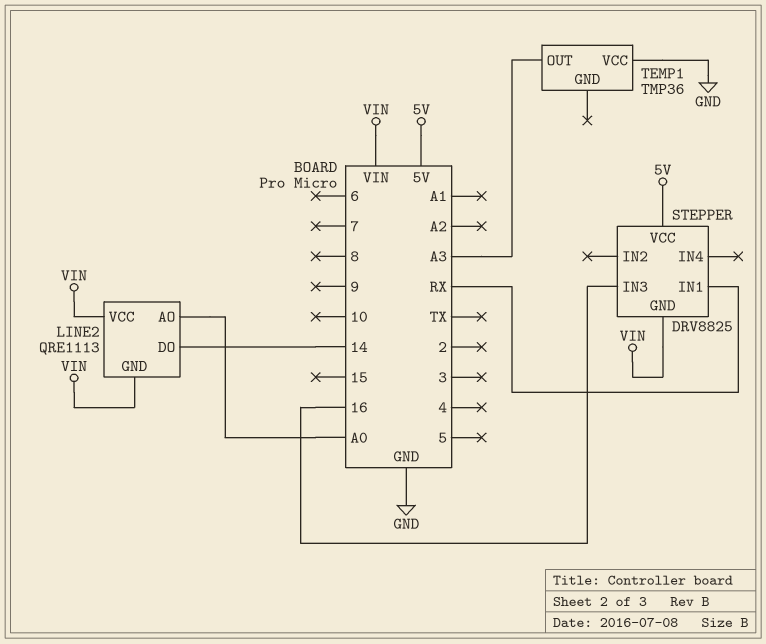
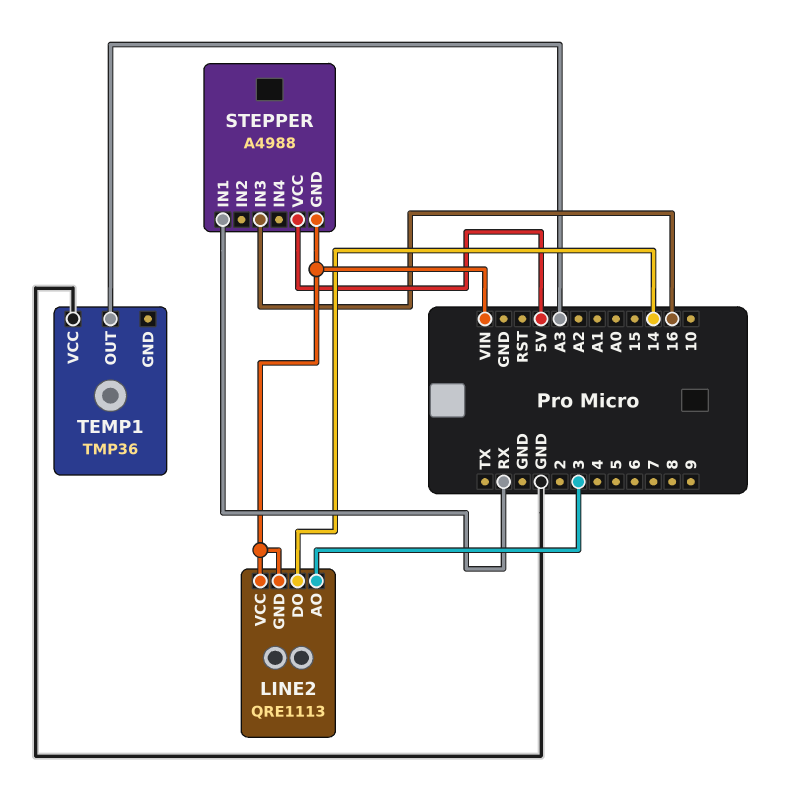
LINE2 pin AO: A0 -> 3
STEPPER: DRV8825 -> A4988

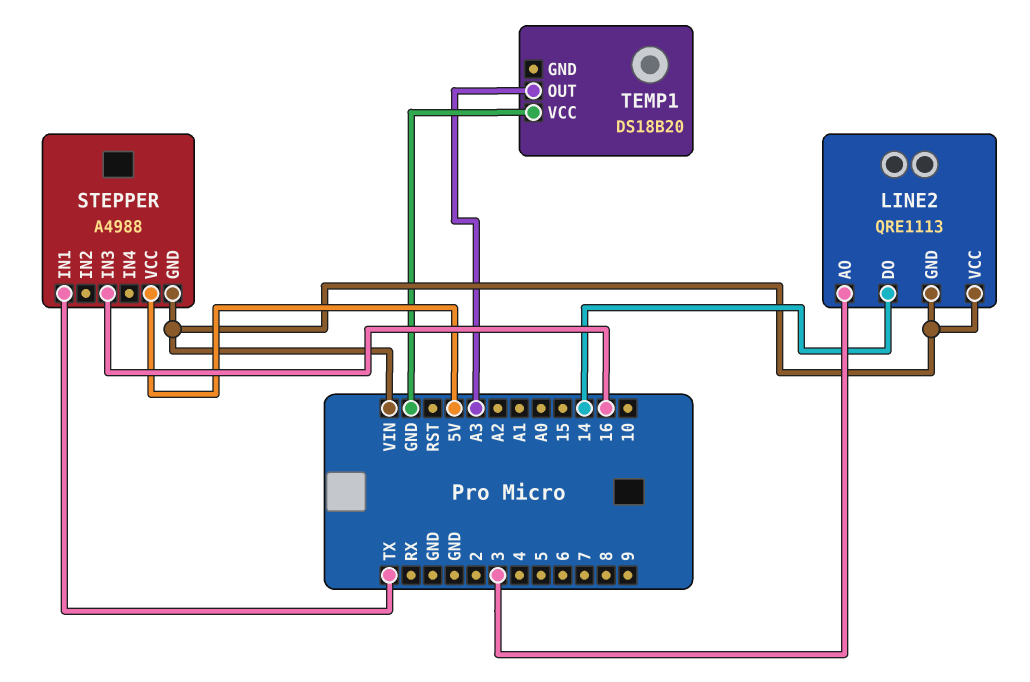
STEPPER pin IN1: RX -> TX
TEMP1: TMP36 -> DS18B20

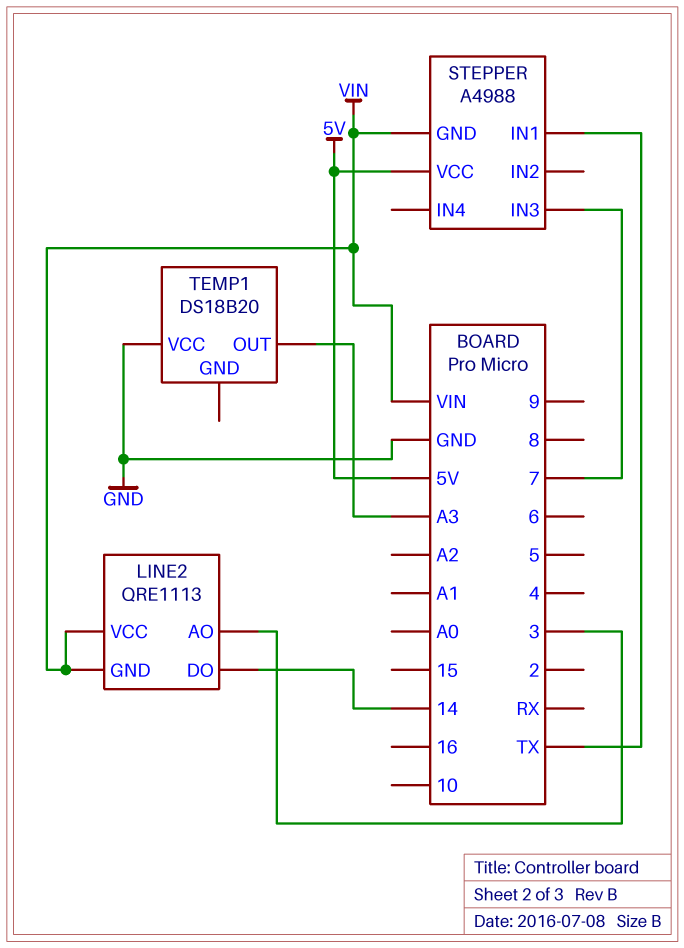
STEPPER pin IN3: 16 -> 7

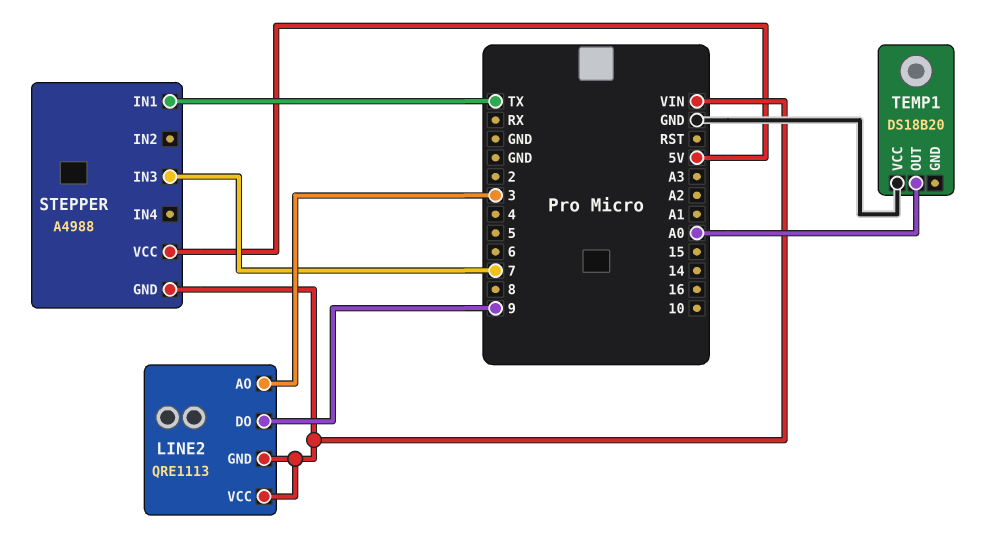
LINE2 pin DO: 14 -> 9
TEMP1 pin OUT: A3 -> A0

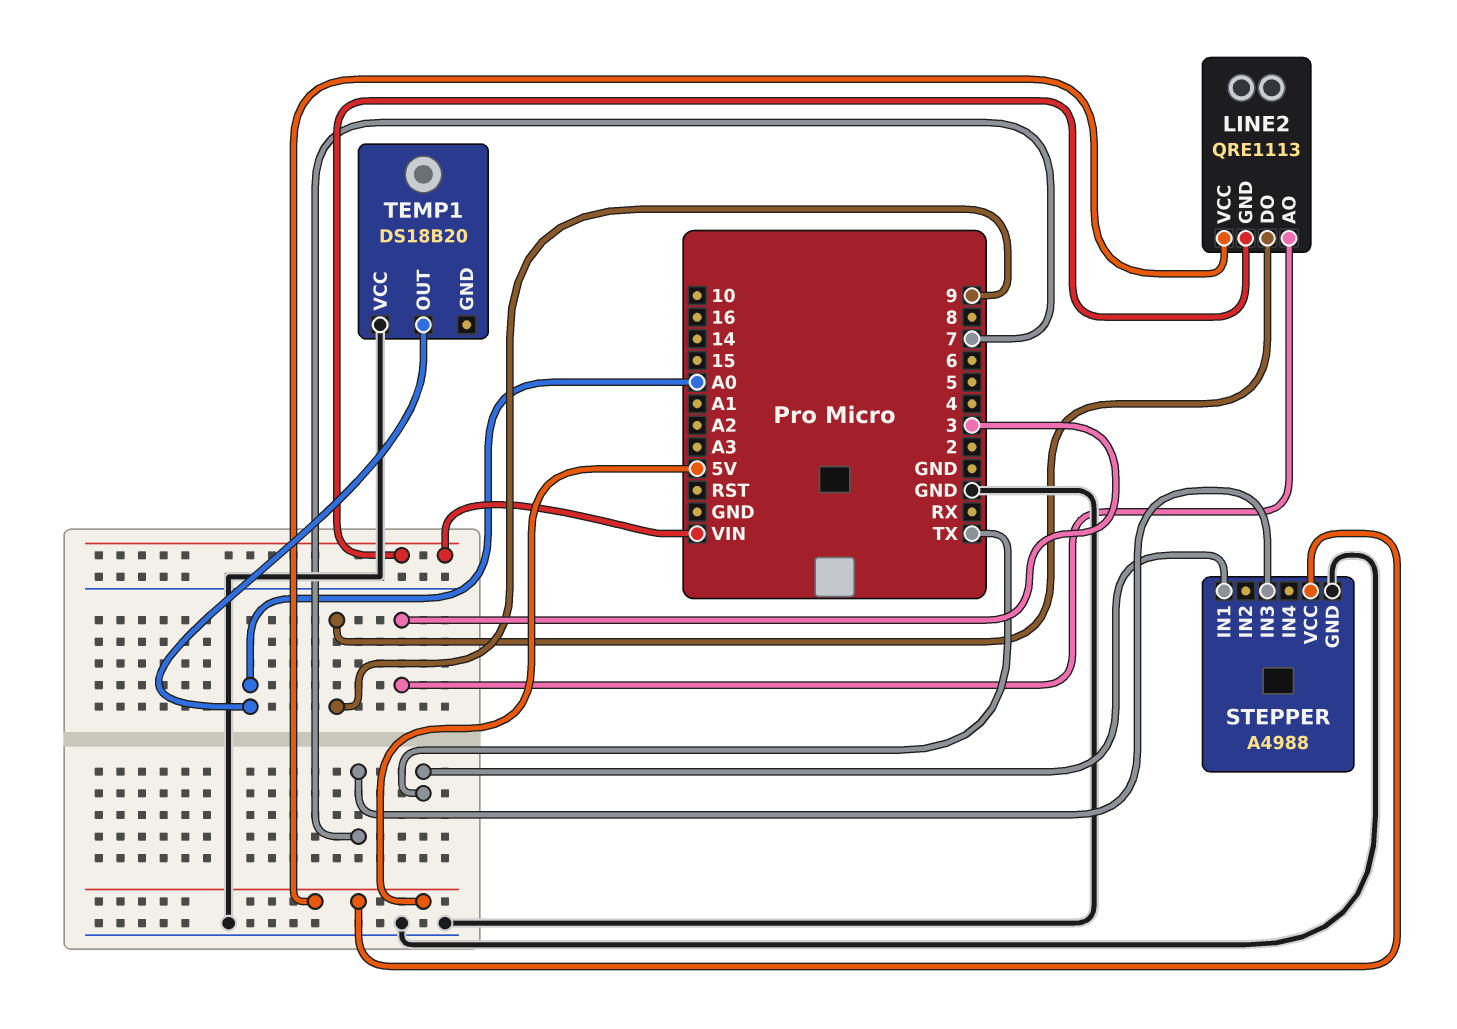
LINE2 pin VCC: VIN -> 5V
STEPPER pin GND: VIN -> GND

